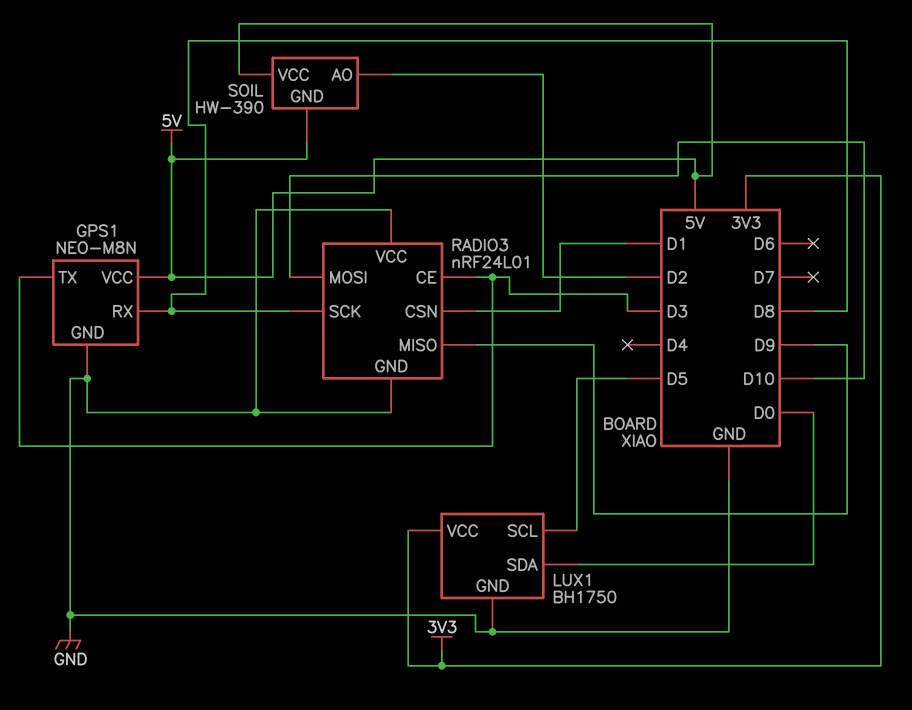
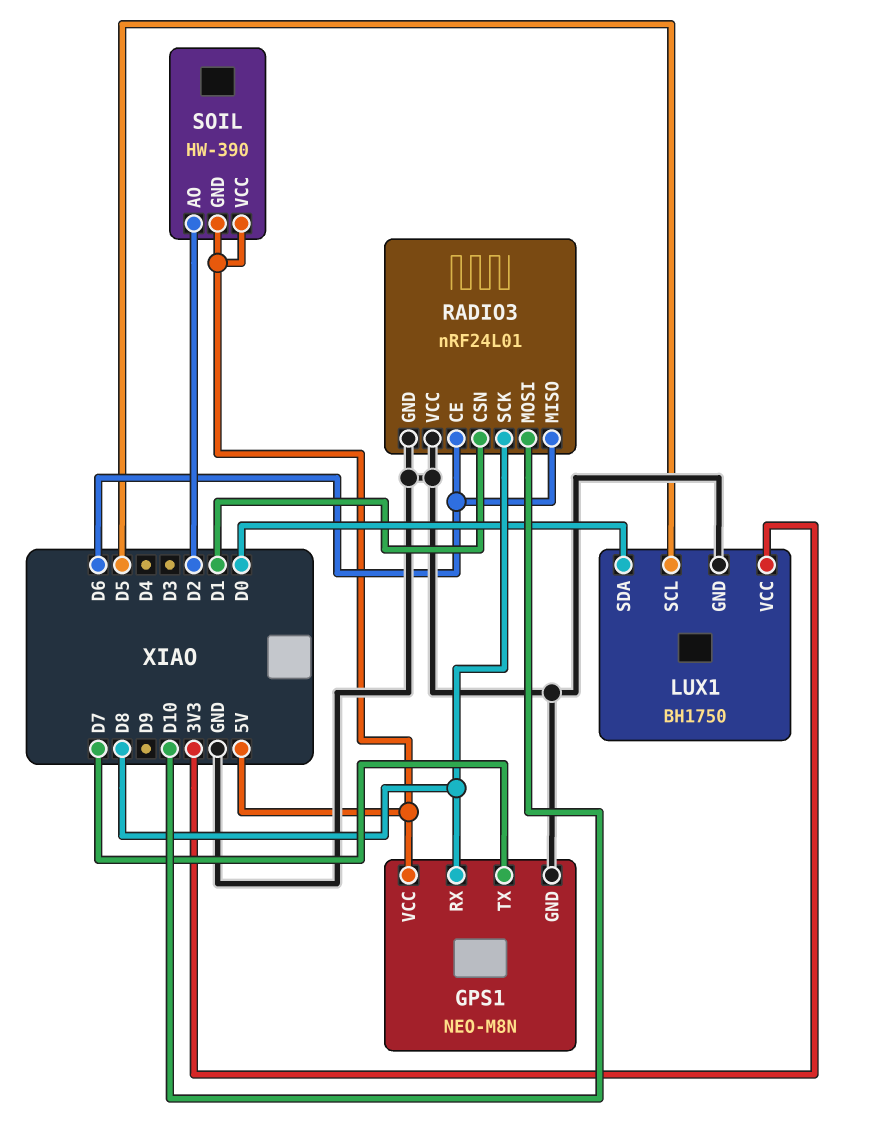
GPS1 pin TX: D3 -> D7
RADIO3 pin CE: D3 -> D6
RADIO3 pin MISO: D9 -> D6

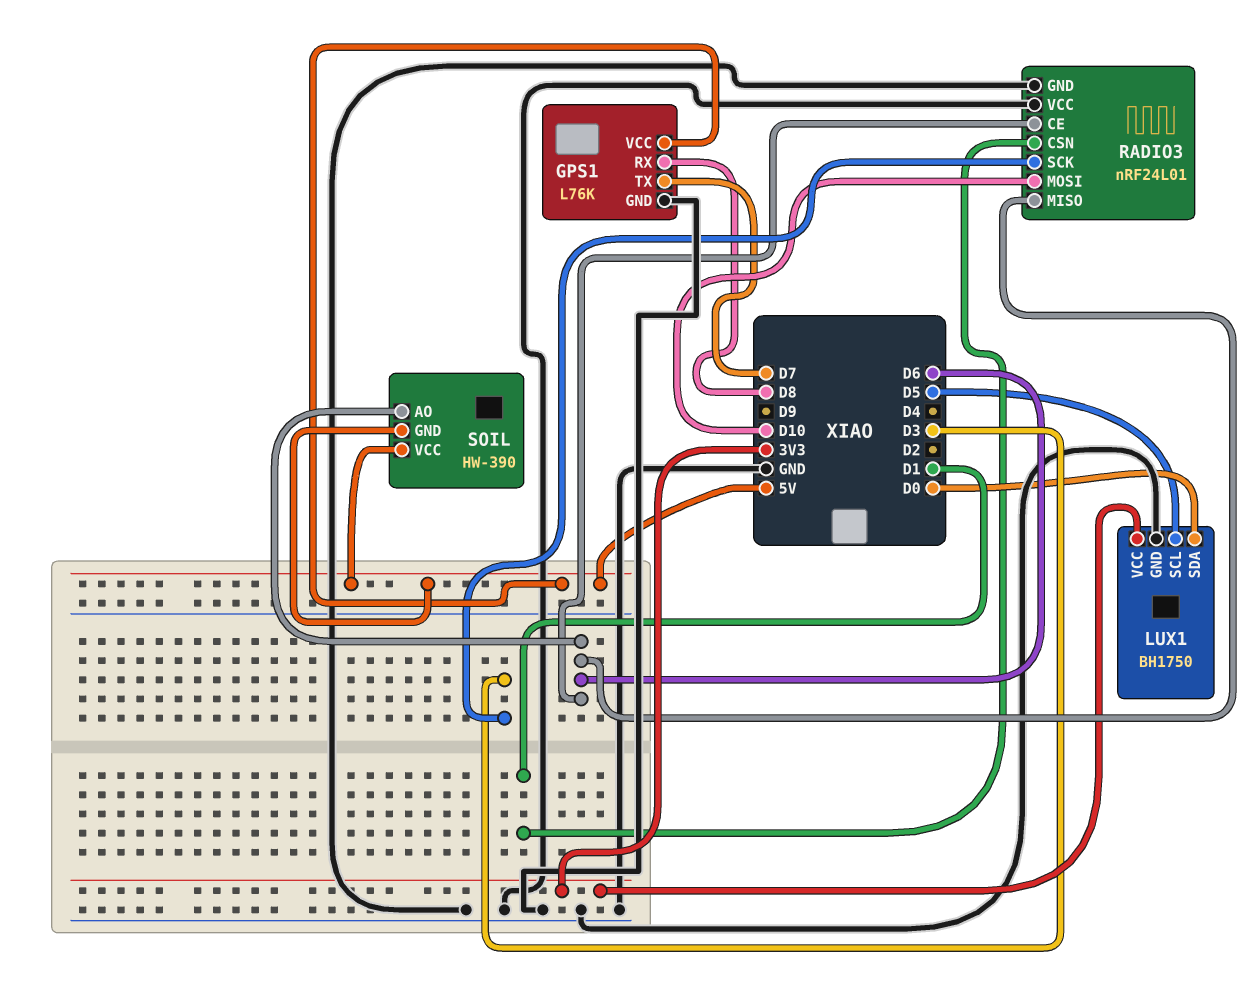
GPS1: NEO-M8N -> L76K
RADIO3 pin SCK: D8 -> D3
SOIL pin AO: D2 -> D6

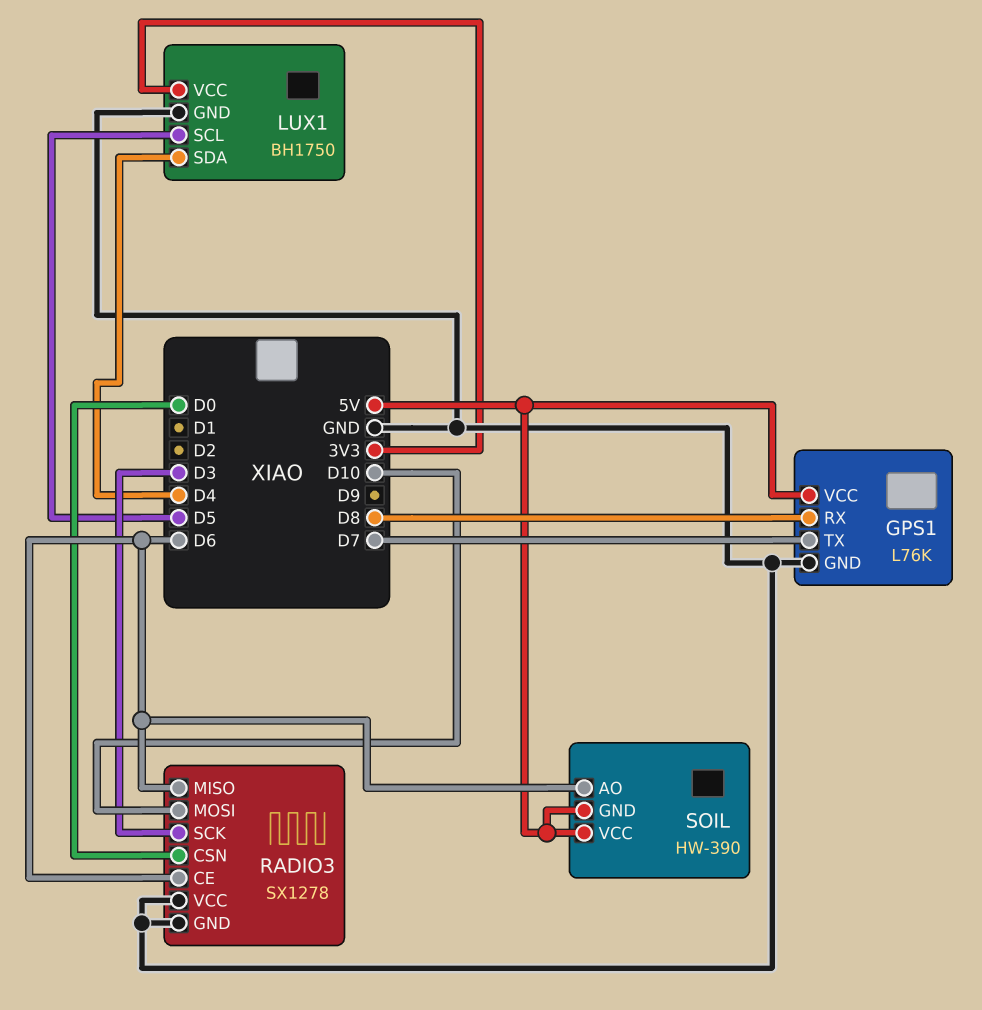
LUX1 pin SDA: D0 -> D4
RADIO3: nRF24L01 -> SX1278
RADIO3 pin CSN: D1 -> D0

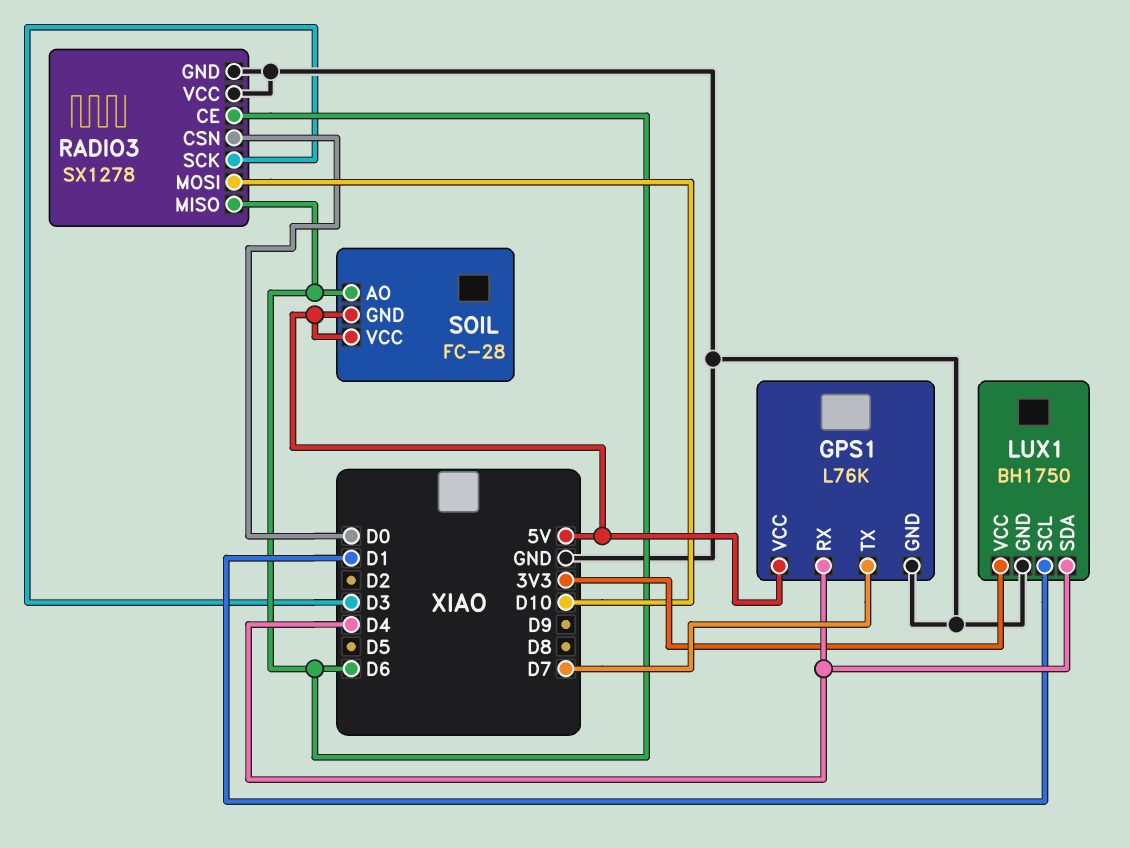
GPS1 pin RX: D8 -> D4
LUX1 pin SCL: D5 -> D1
SOIL: HW-390 -> FC-28

